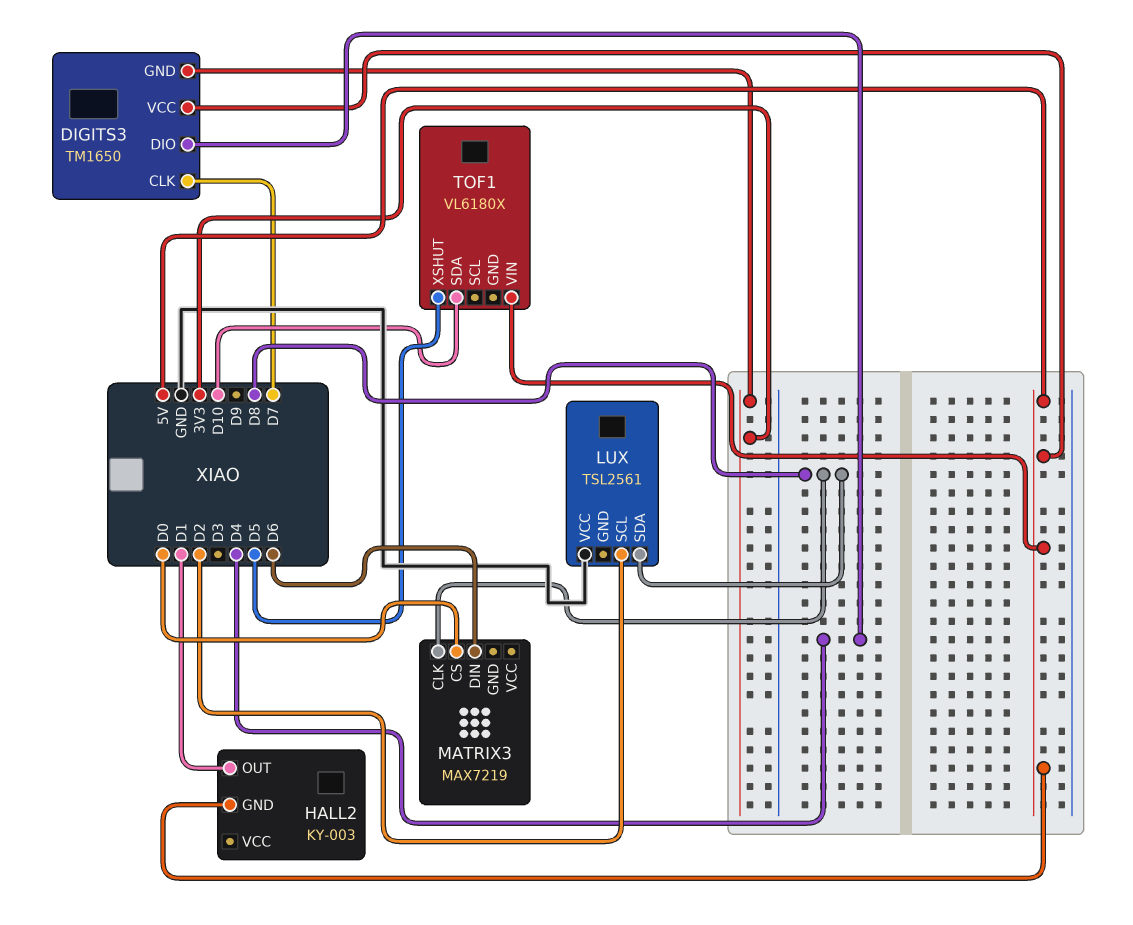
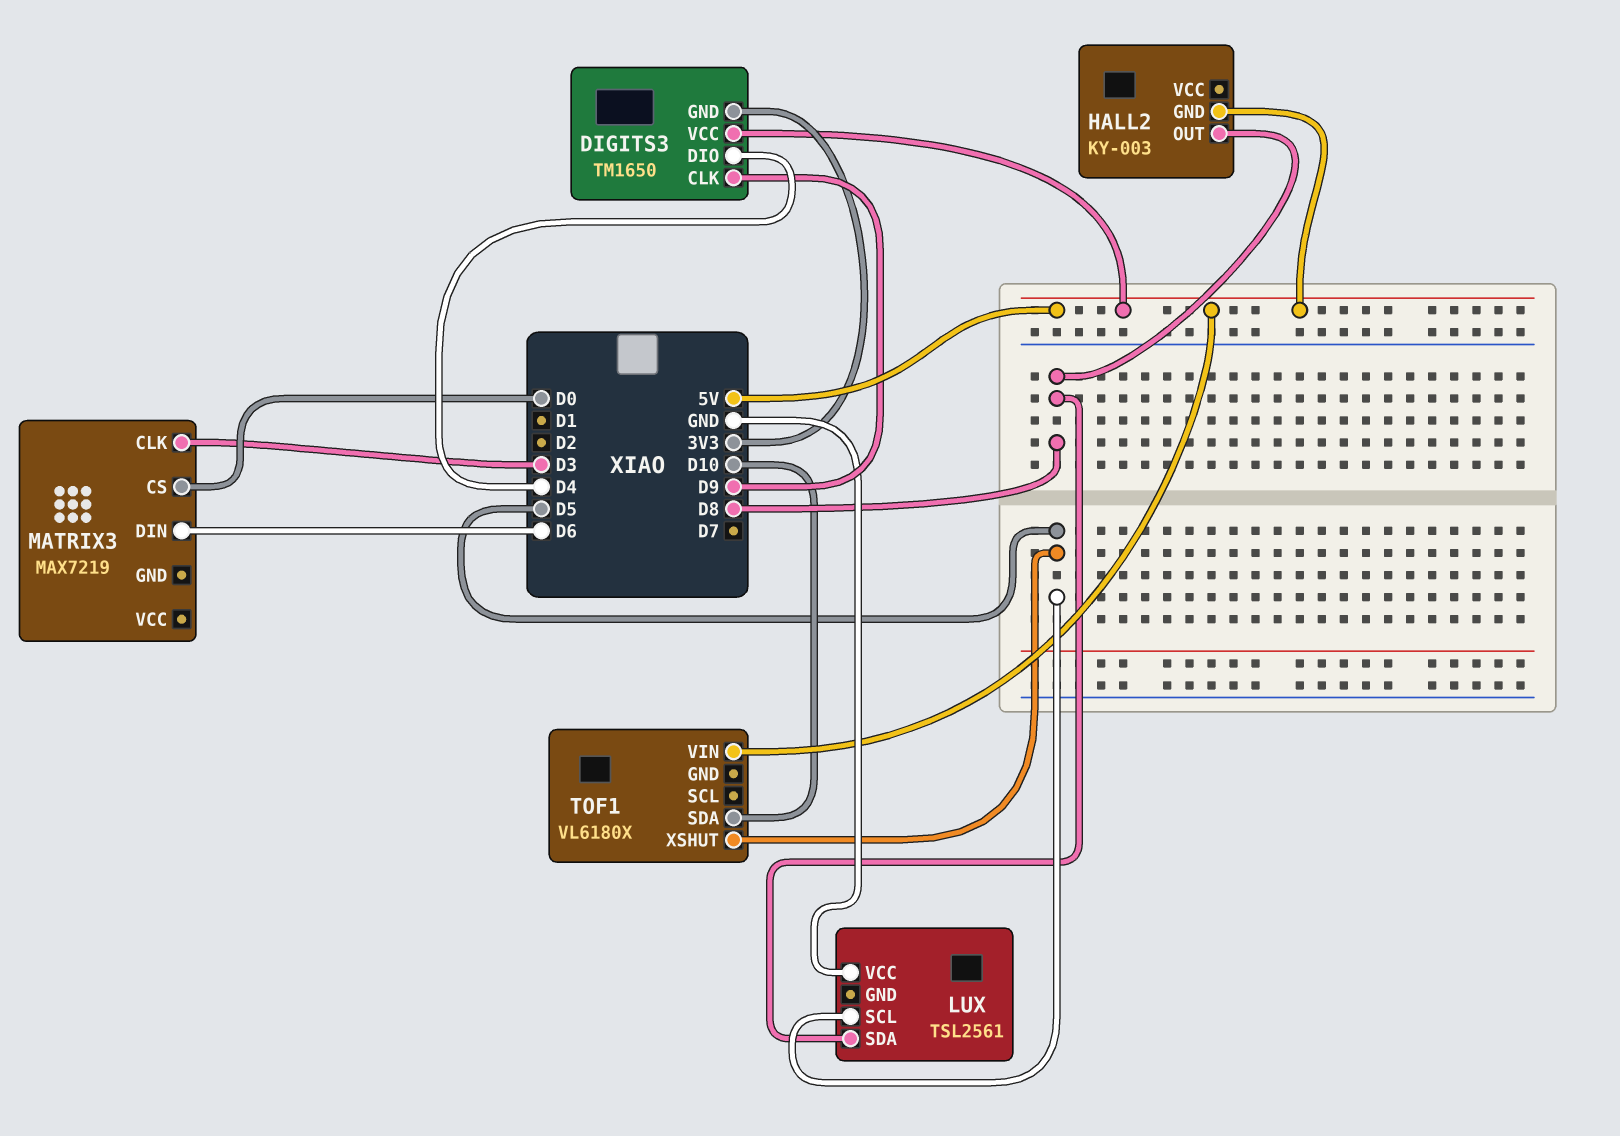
DIGITS3 pin CLK: D7 -> D9
HALL2 pin OUT: D1 -> D8
LUX pin SCL: D2 -> D5
MATRIX3 pin CLK: D8 -> D3

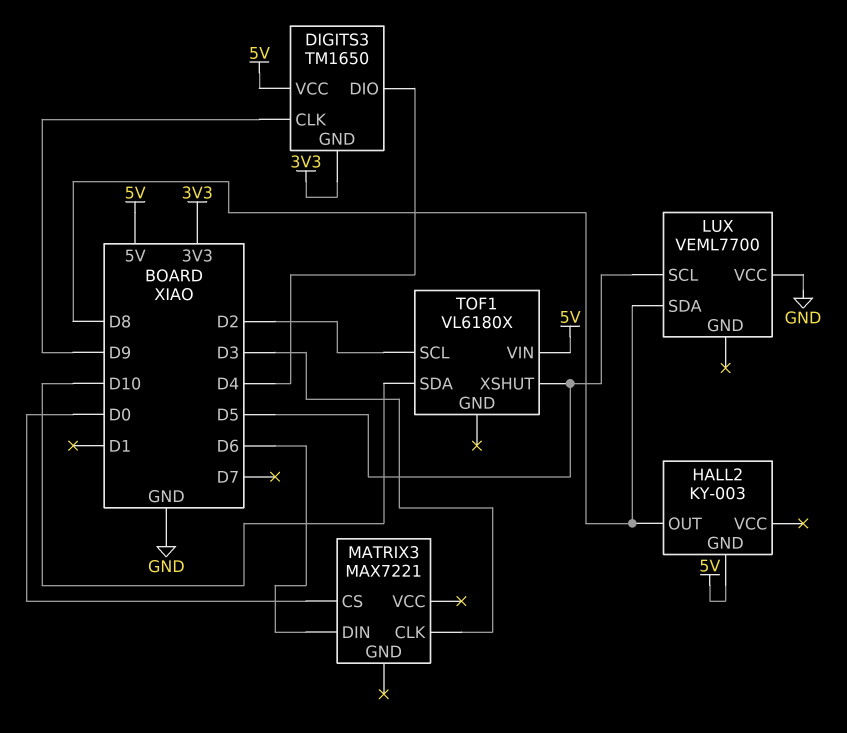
LUX: TSL2561 -> VEML7700
MATRIX3: MAX7219 -> MAX7221
TOF1 pin SCL: none -> D2

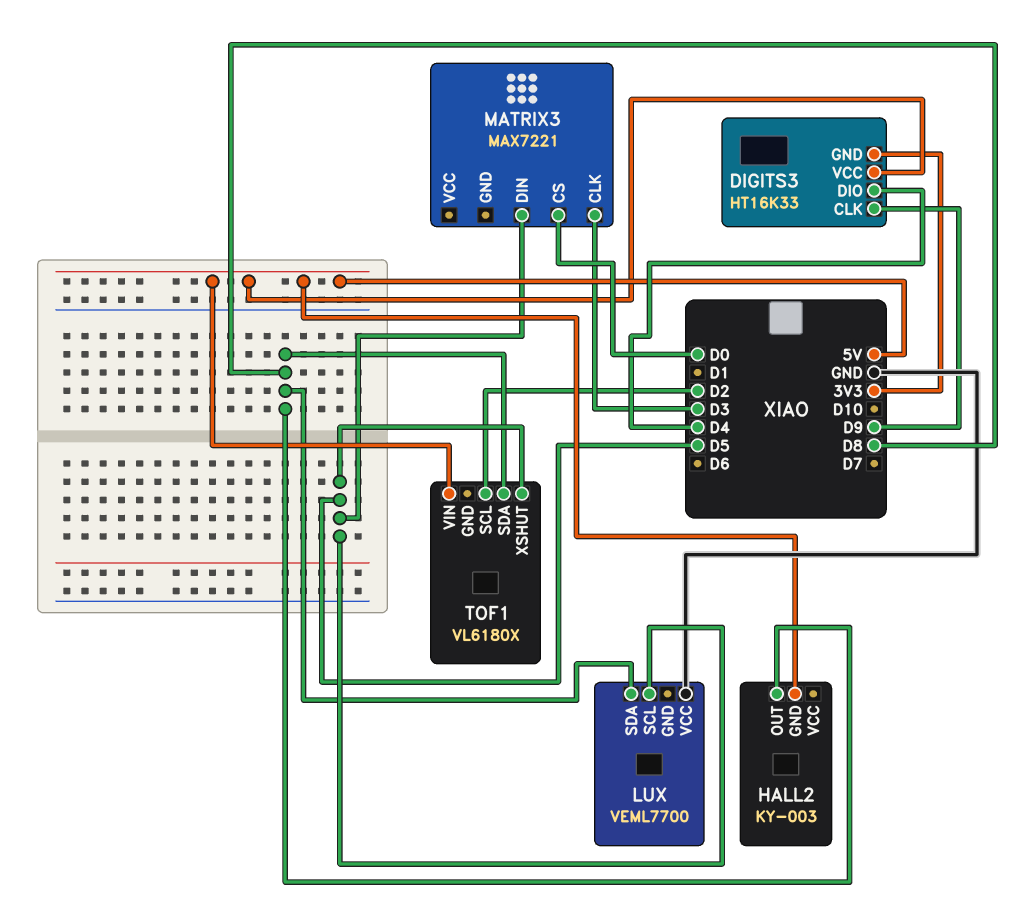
DIGITS3: TM1650 -> HT16K33
MATRIX3 pin DIN: D6 -> D5
TOF1 pin SDA: D10 -> D8

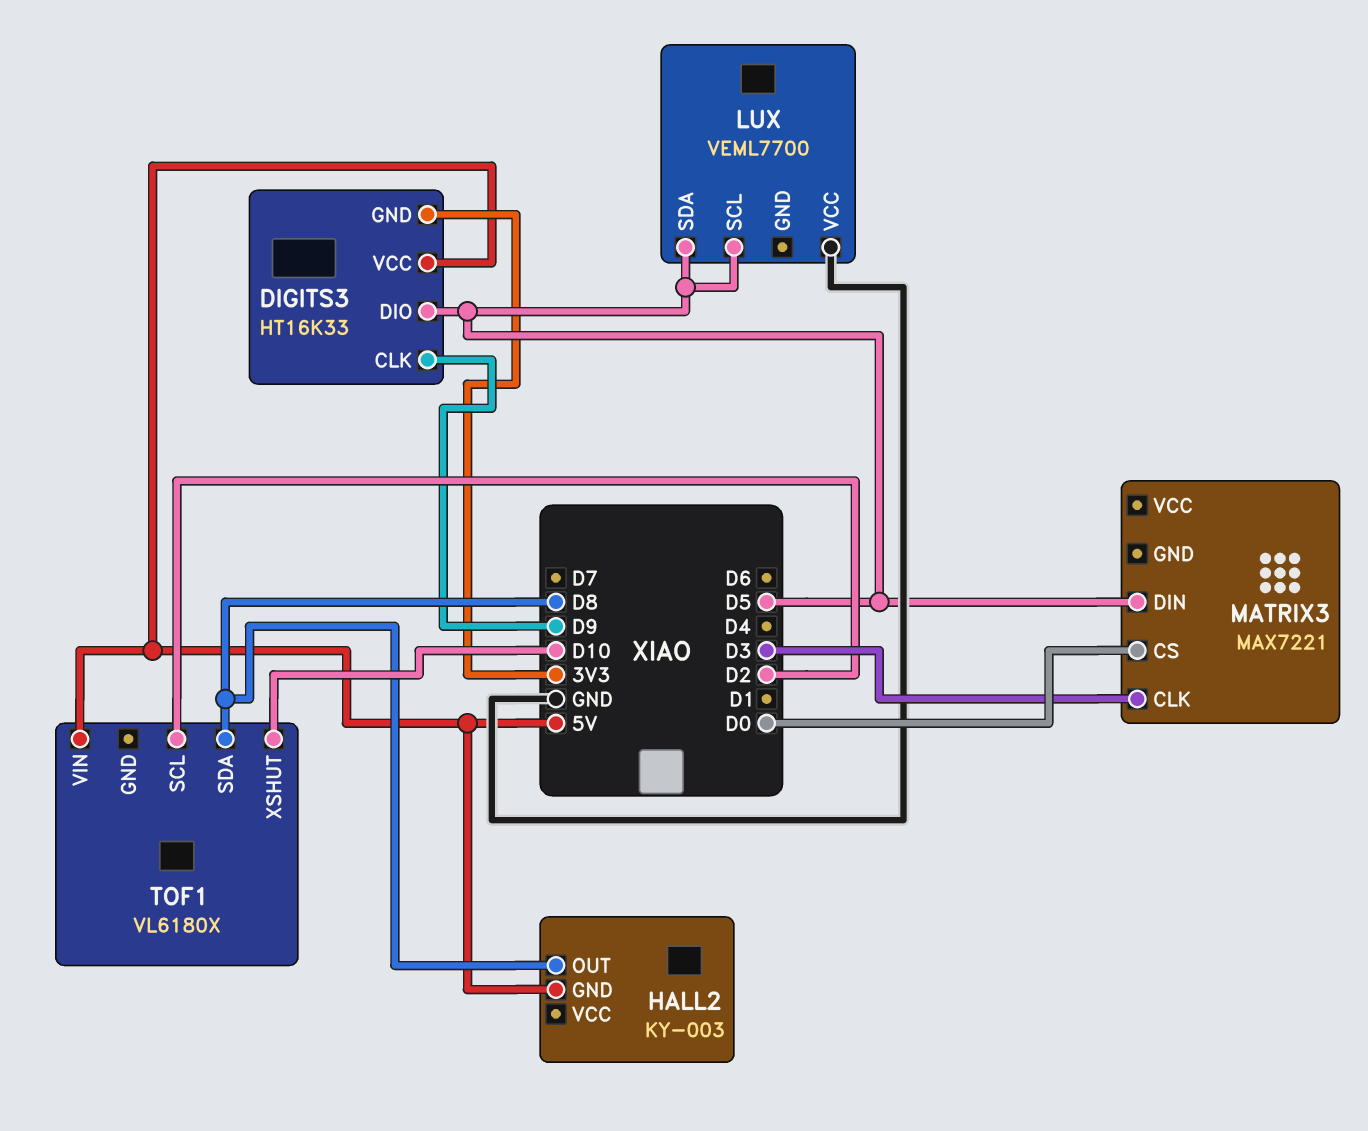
DIGITS3 pin DIO: D4 -> D5
LUX pin SDA: D8 -> D5
TOF1 pin XSHUT: D5 -> D10

